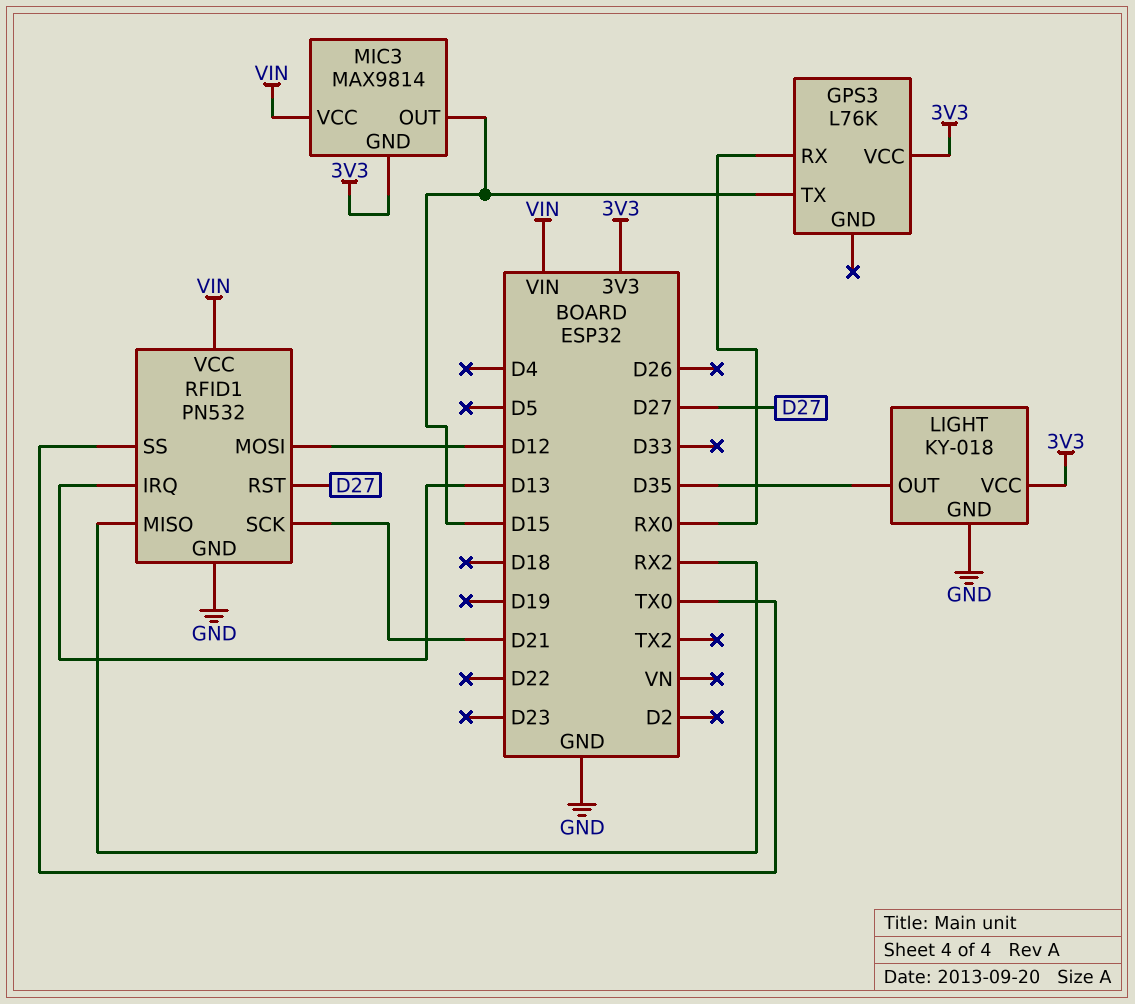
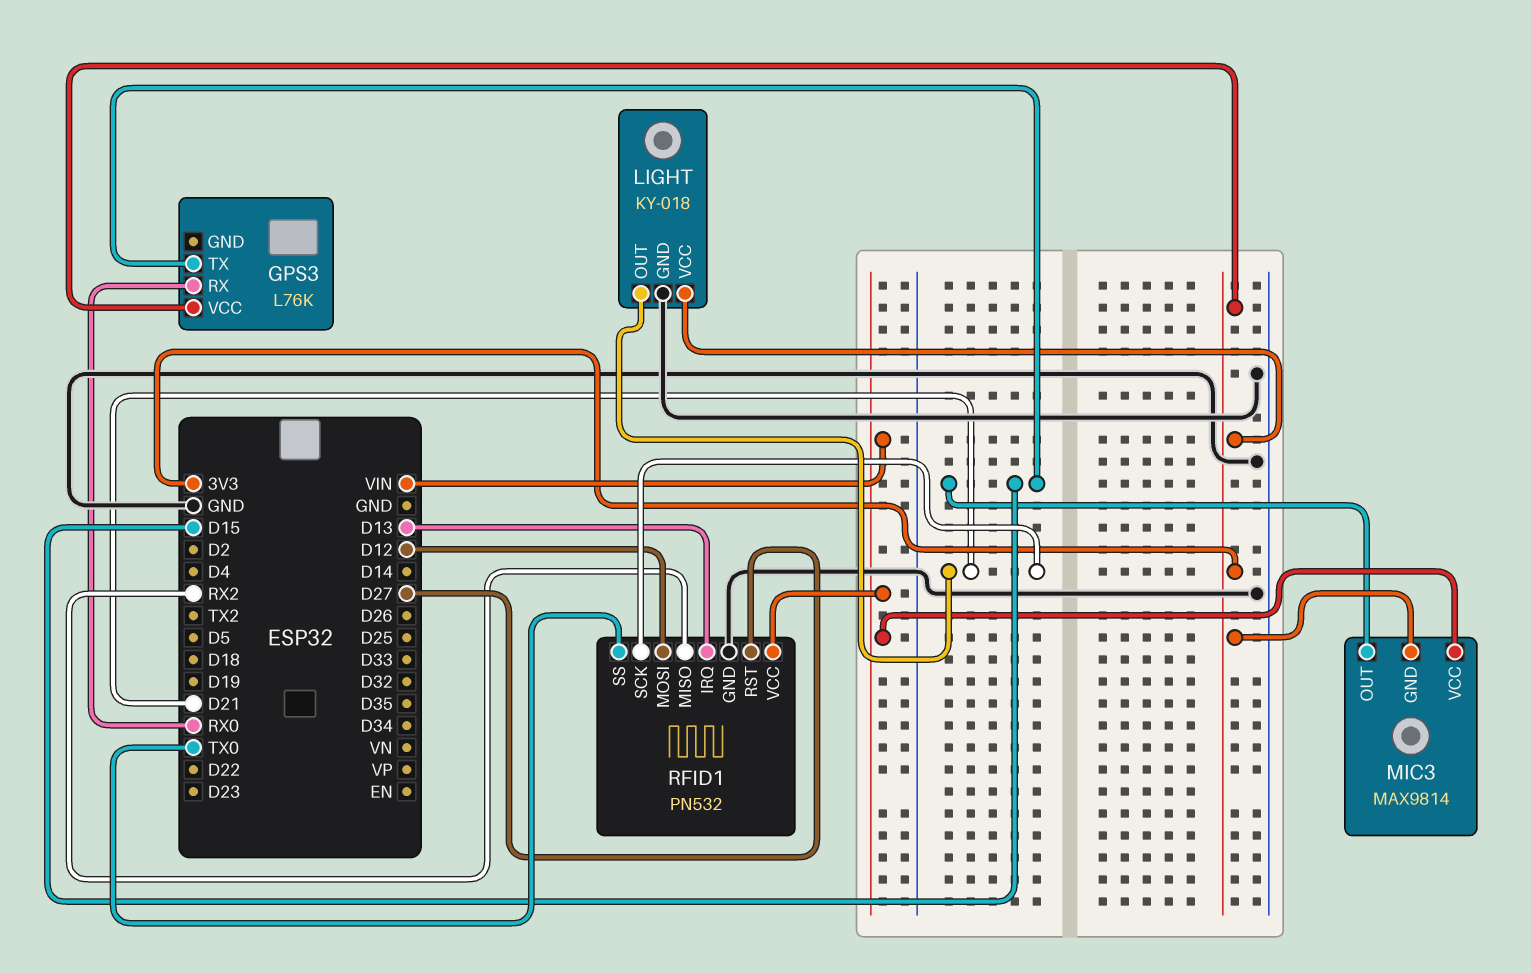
LIGHT pin OUT: D35 -> D21

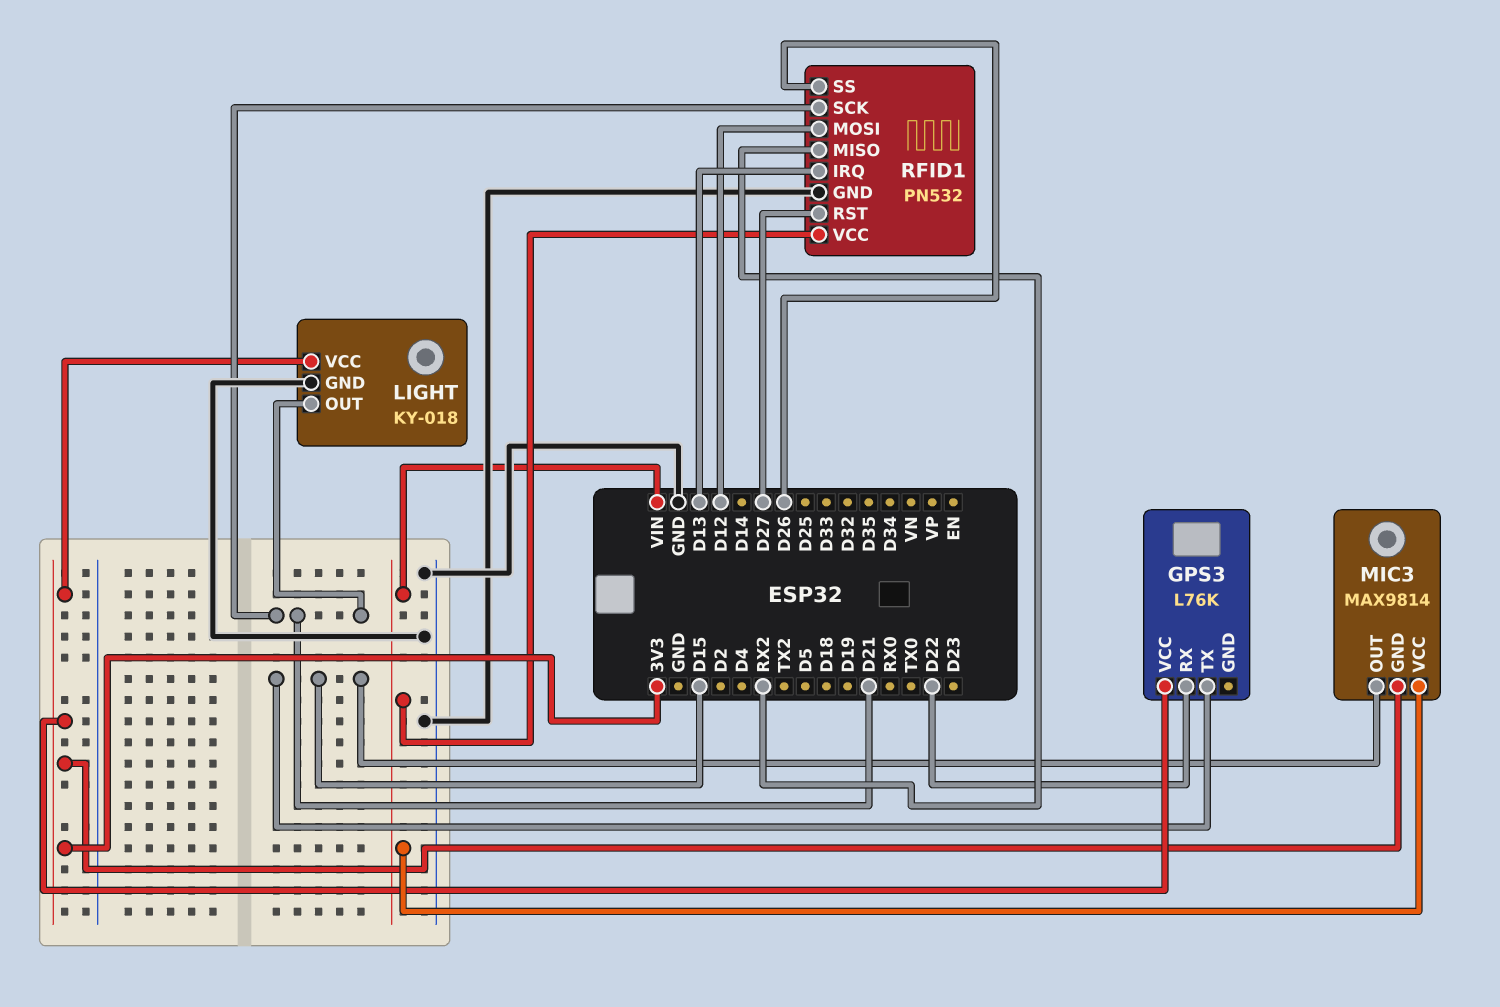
GPS3 pin RX: RX0 -> D22
RFID1 pin SS: TX0 -> D26

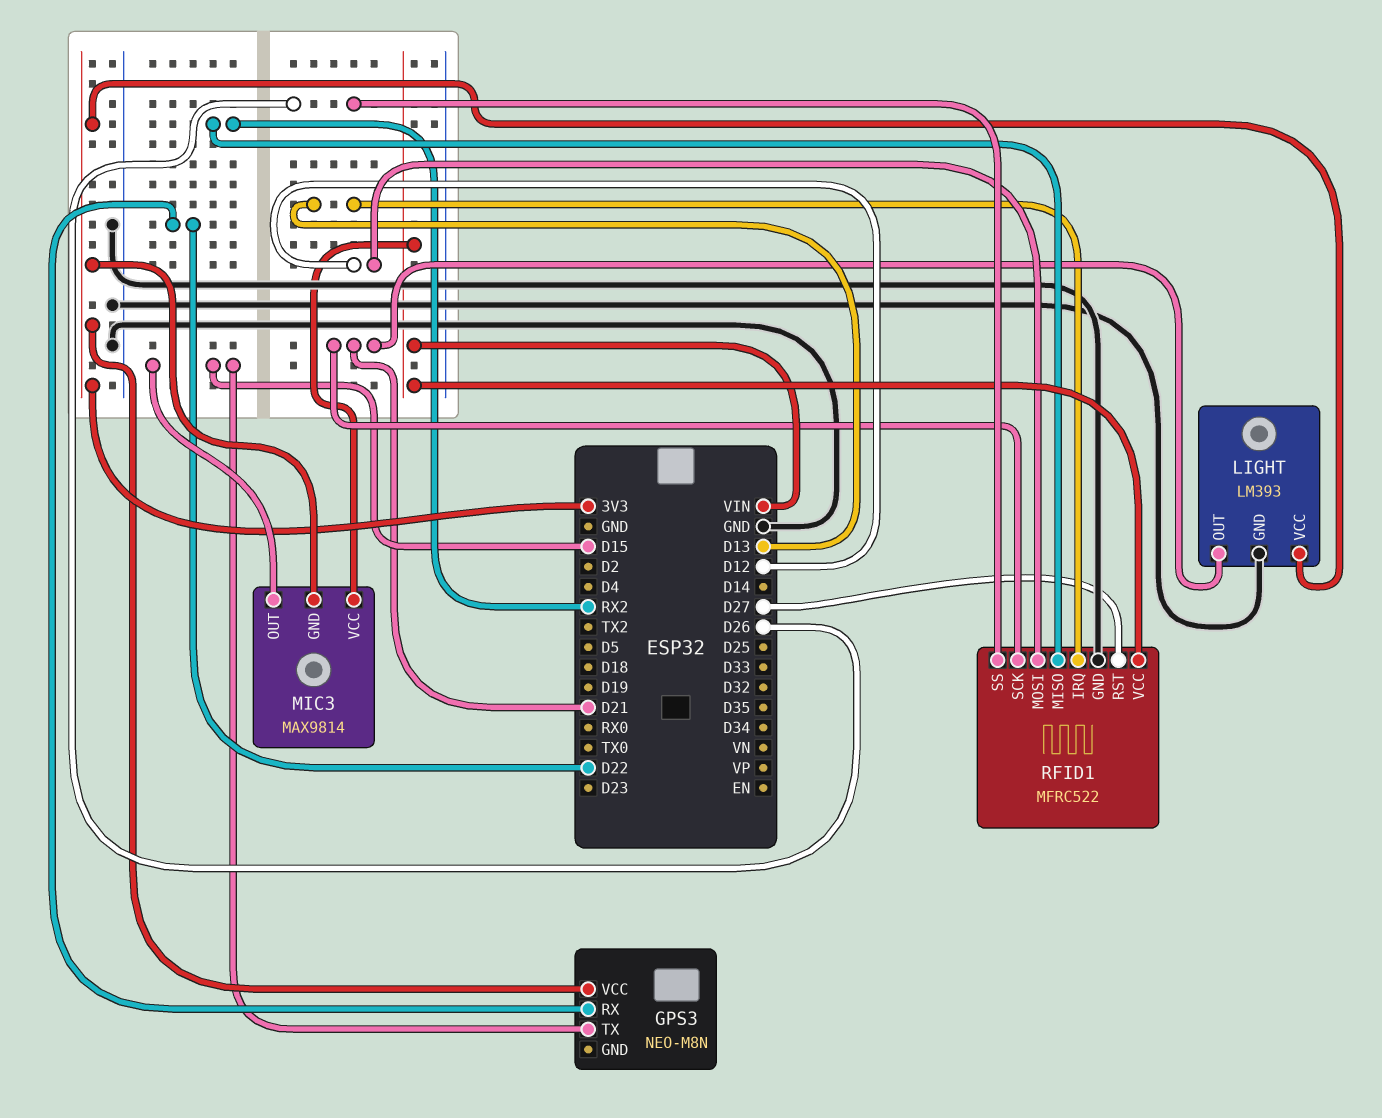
GPS3: L76K -> NEO-M8N
LIGHT: KY-018 -> LM393
RFID1: PN532 -> MFRC522

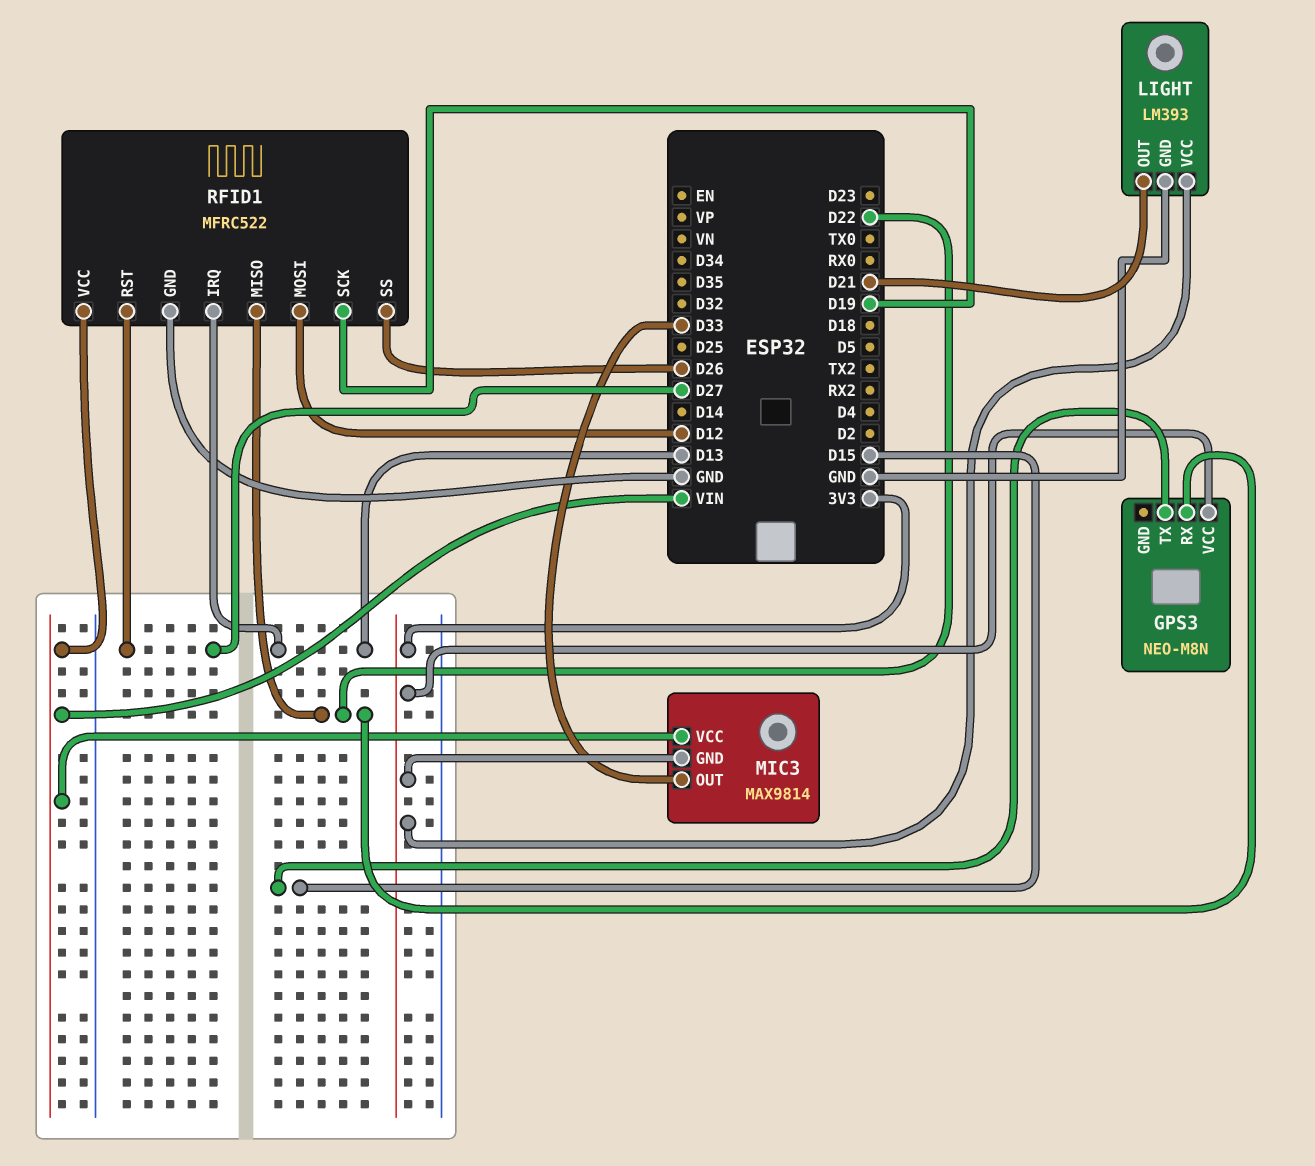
MIC3 pin OUT: D15 -> D33
RFID1 pin MISO: RX2 -> D22
RFID1 pin SCK: D21 -> D19

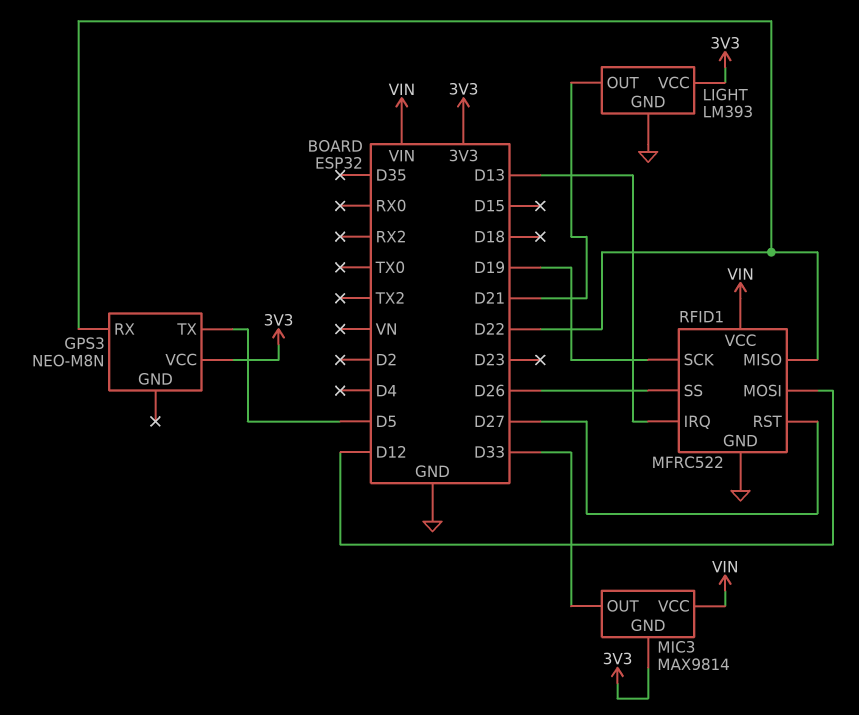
GPS3 pin TX: D15 -> D5

